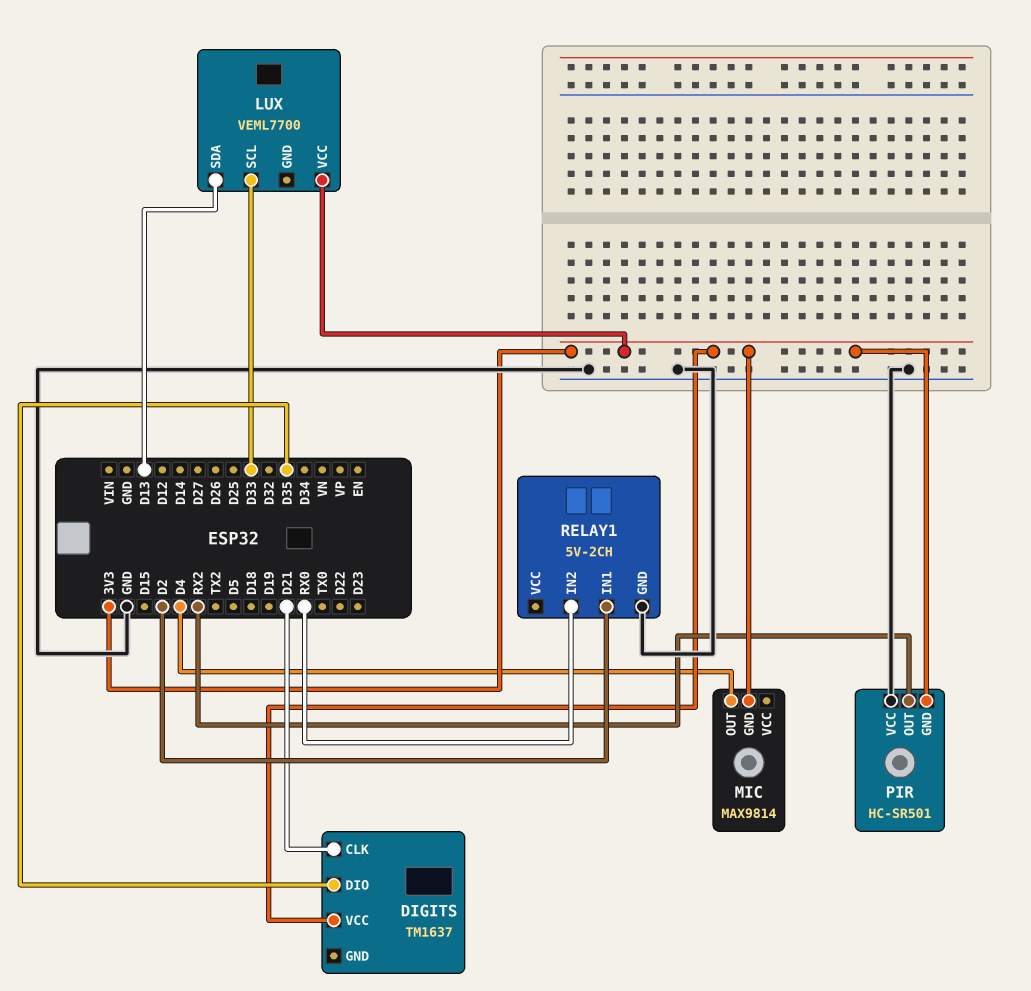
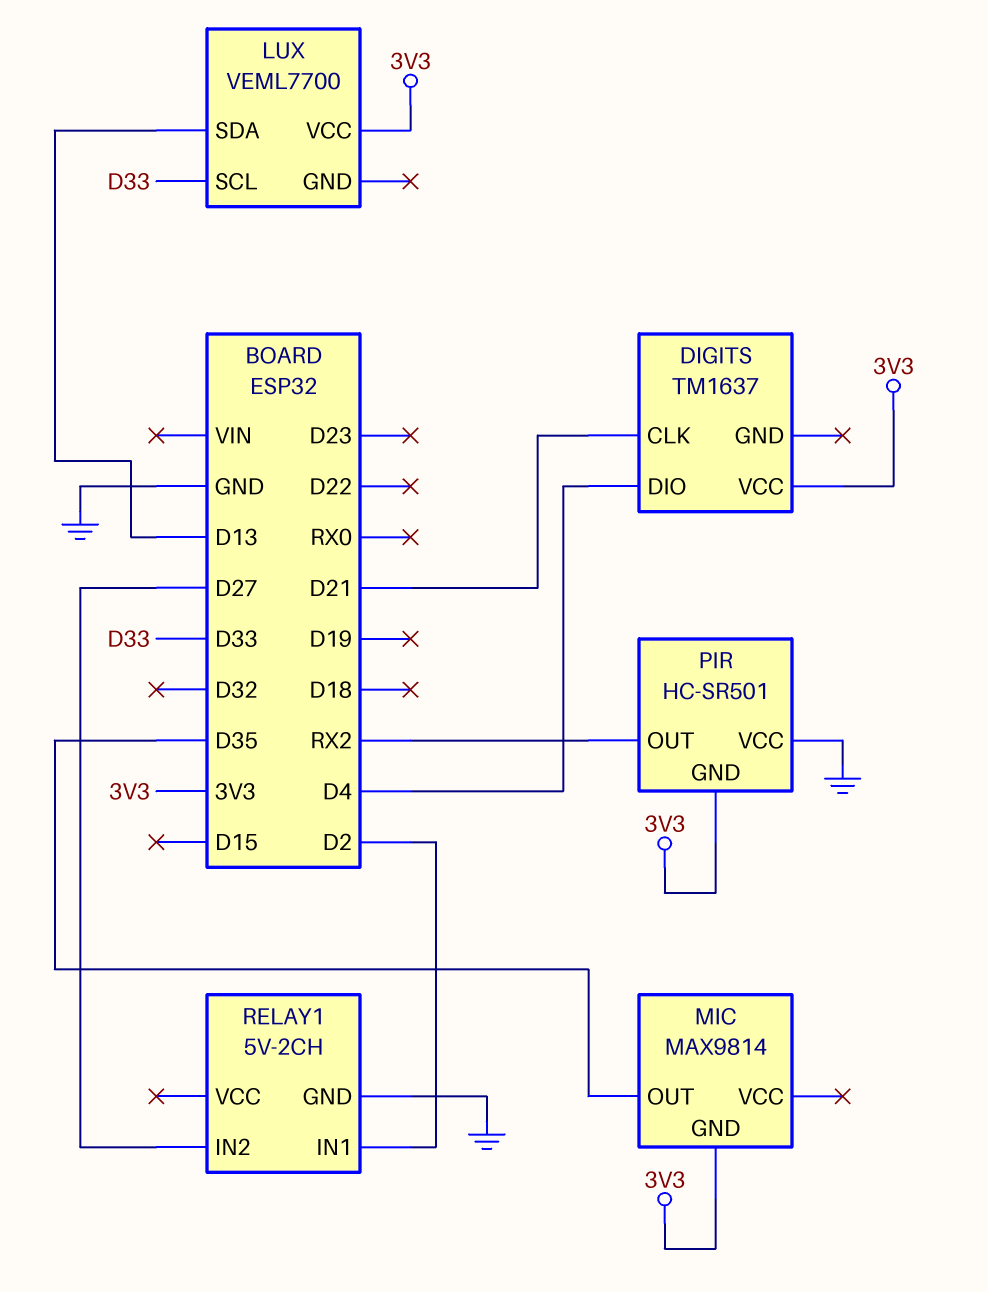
DIGITS pin DIO: D35 -> D4
MIC pin OUT: D4 -> D35
RELAY1 pin IN2: RX0 -> D27

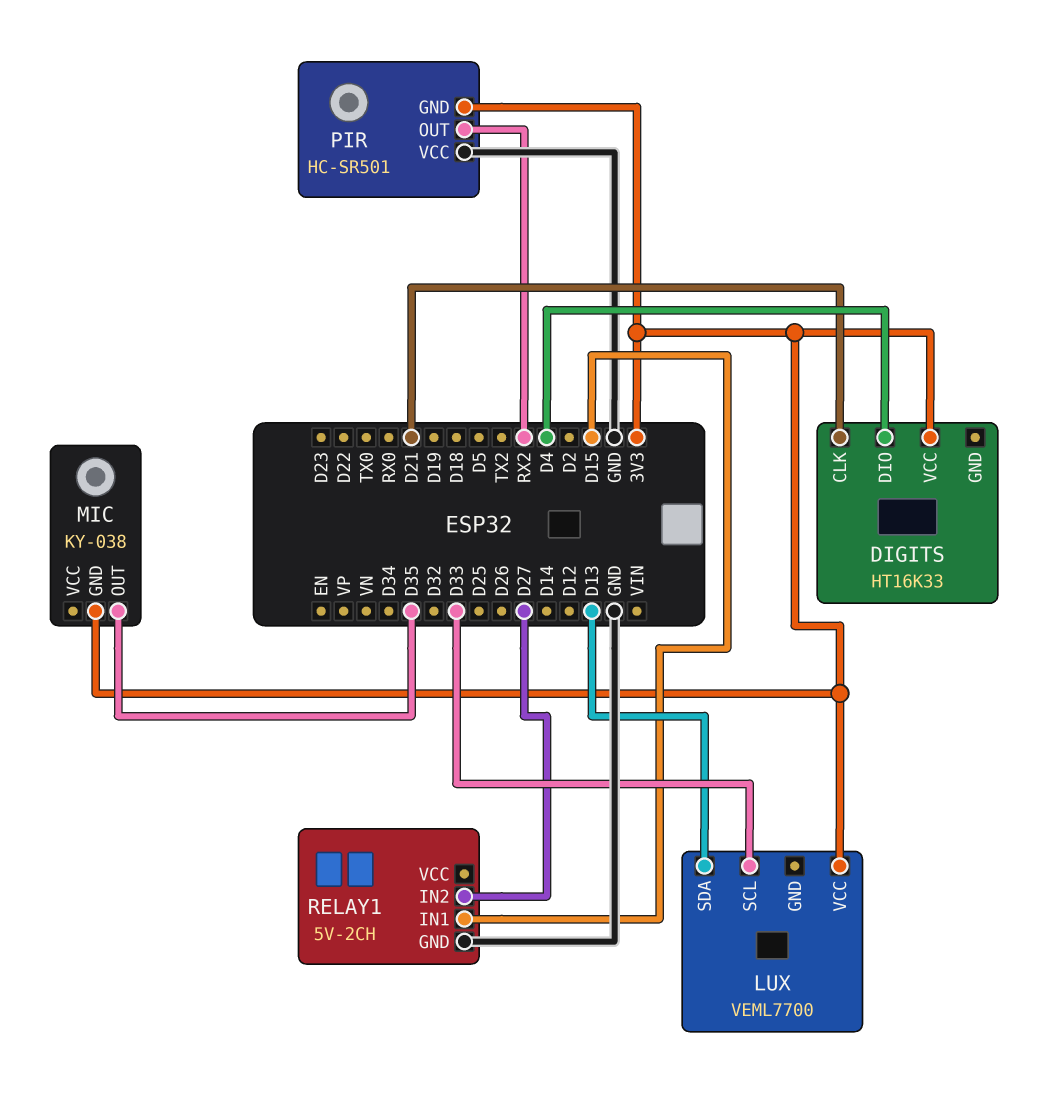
DIGITS: TM1637 -> HT16K33
MIC: MAX9814 -> KY-038
RELAY1 pin IN1: D2 -> D15

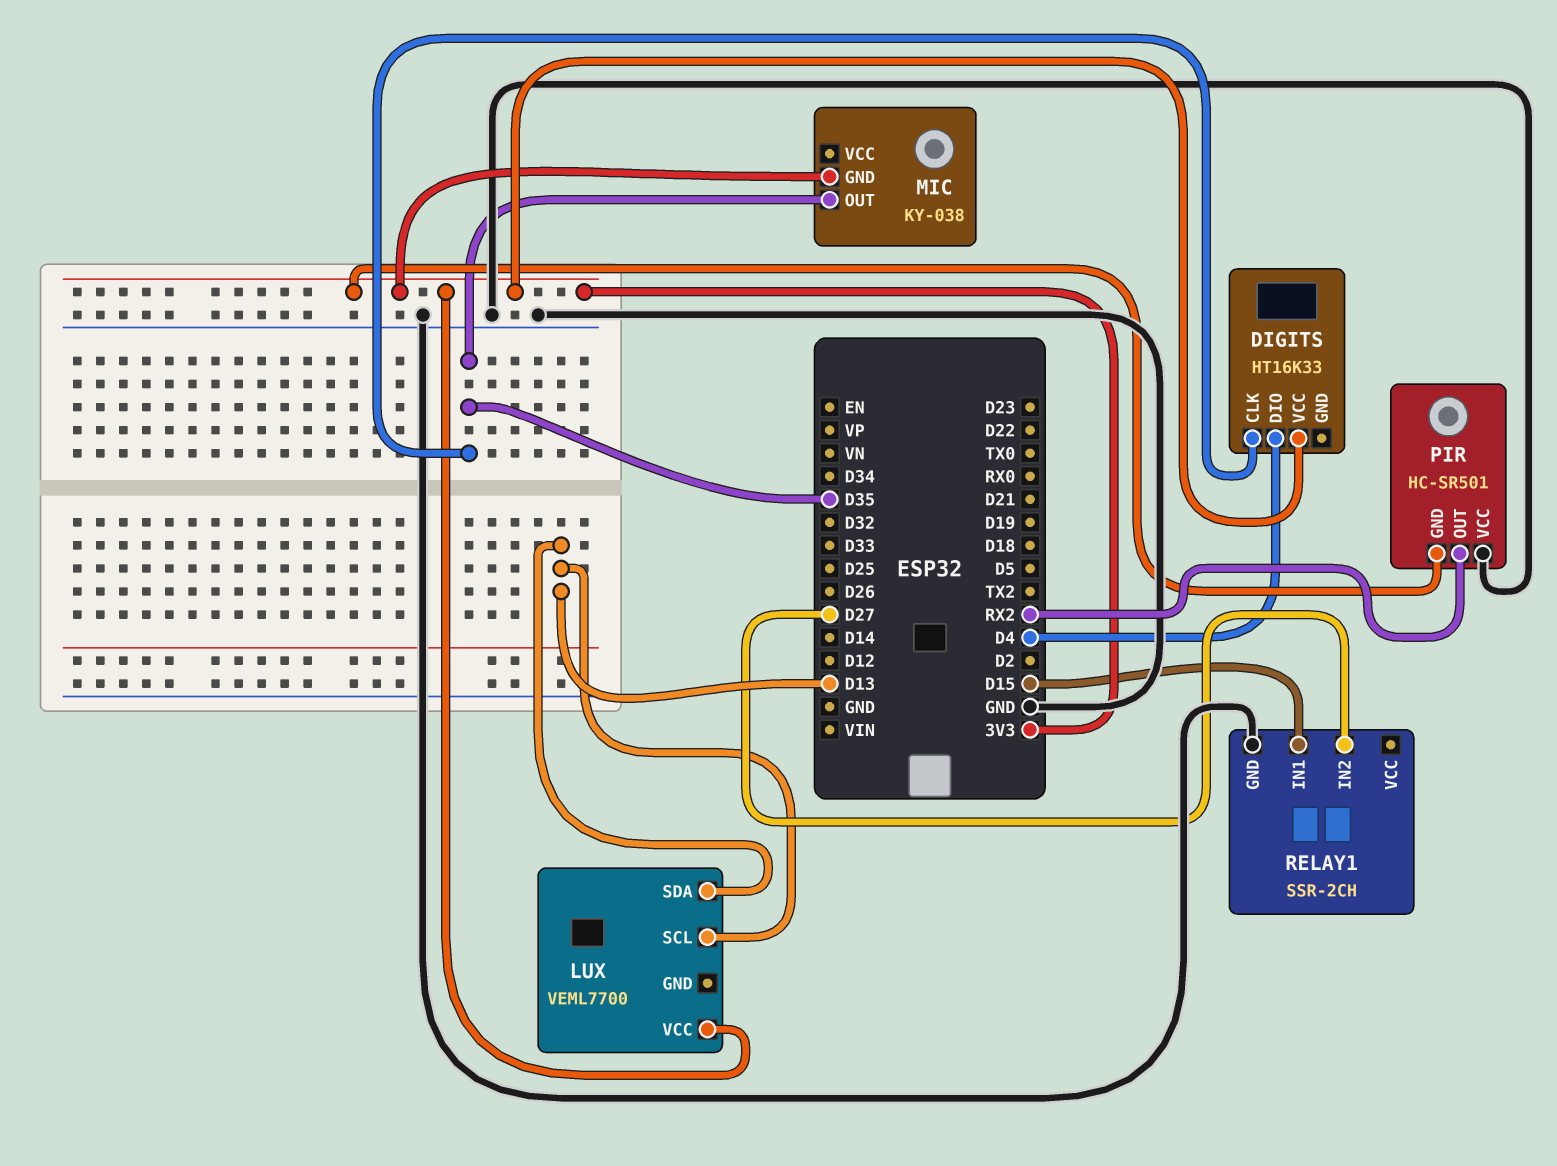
DIGITS pin CLK: D21 -> D35
LUX pin SCL: D33 -> D13
RELAY1: 5V-2CH -> SSR-2CH

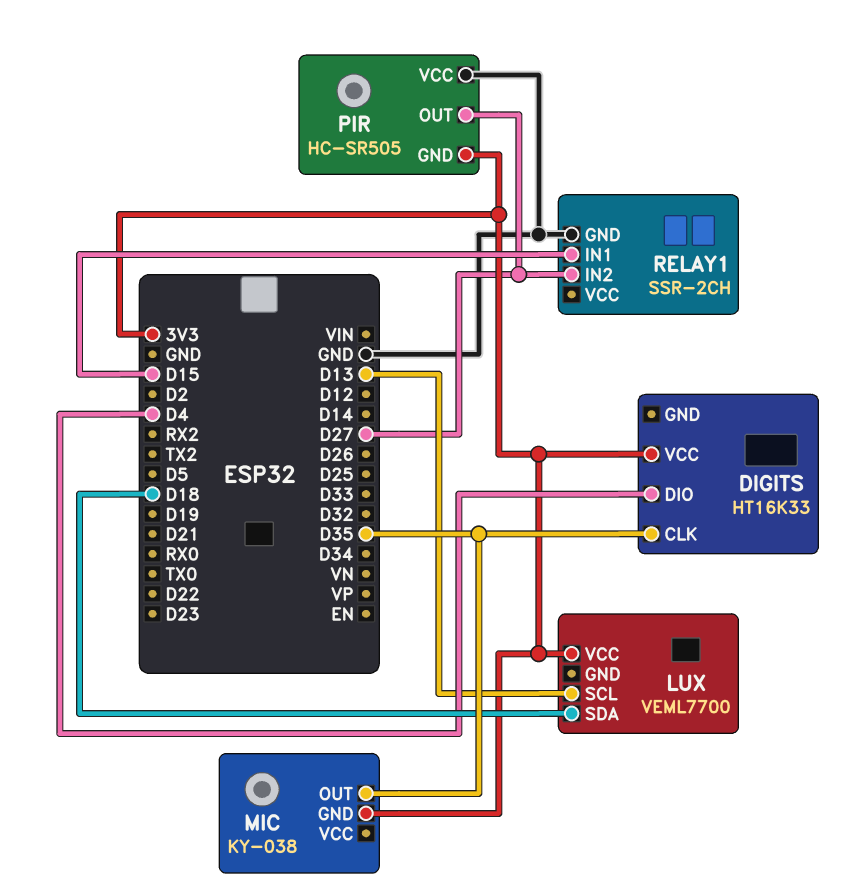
LUX pin SDA: D13 -> D18
PIR: HC-SR501 -> HC-SR505
PIR pin OUT: RX2 -> D27

